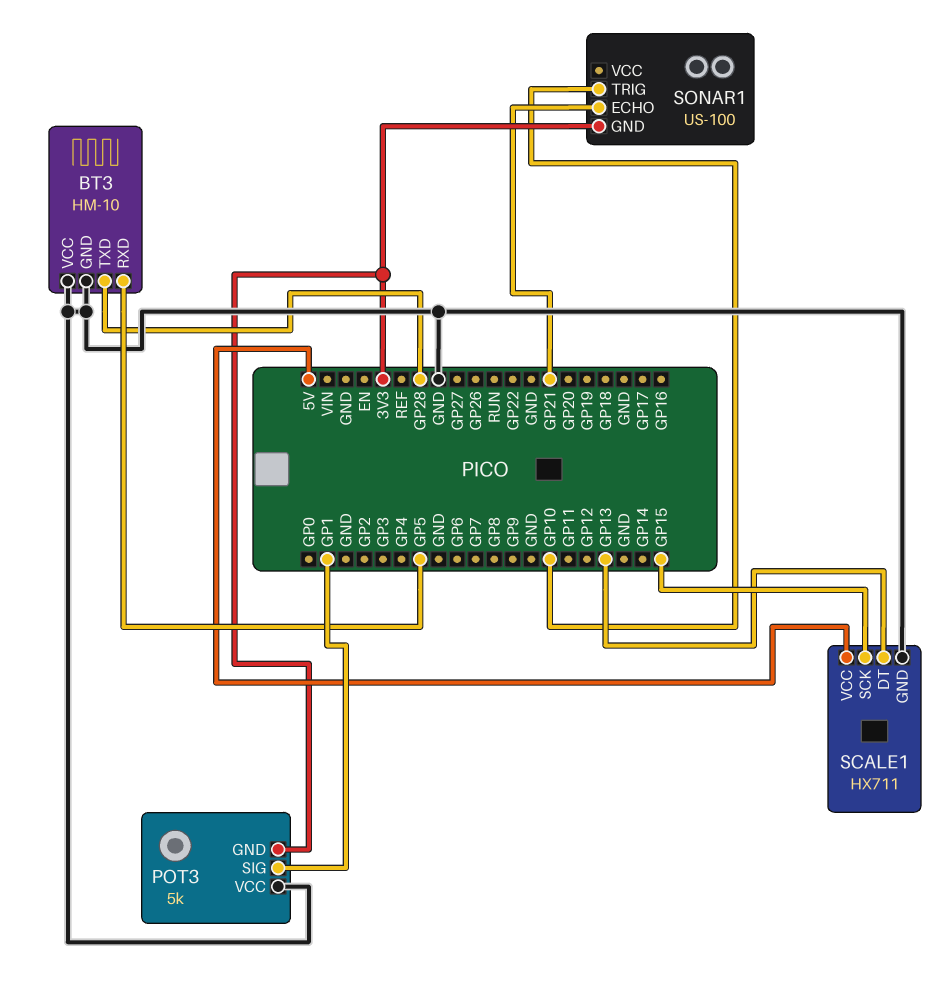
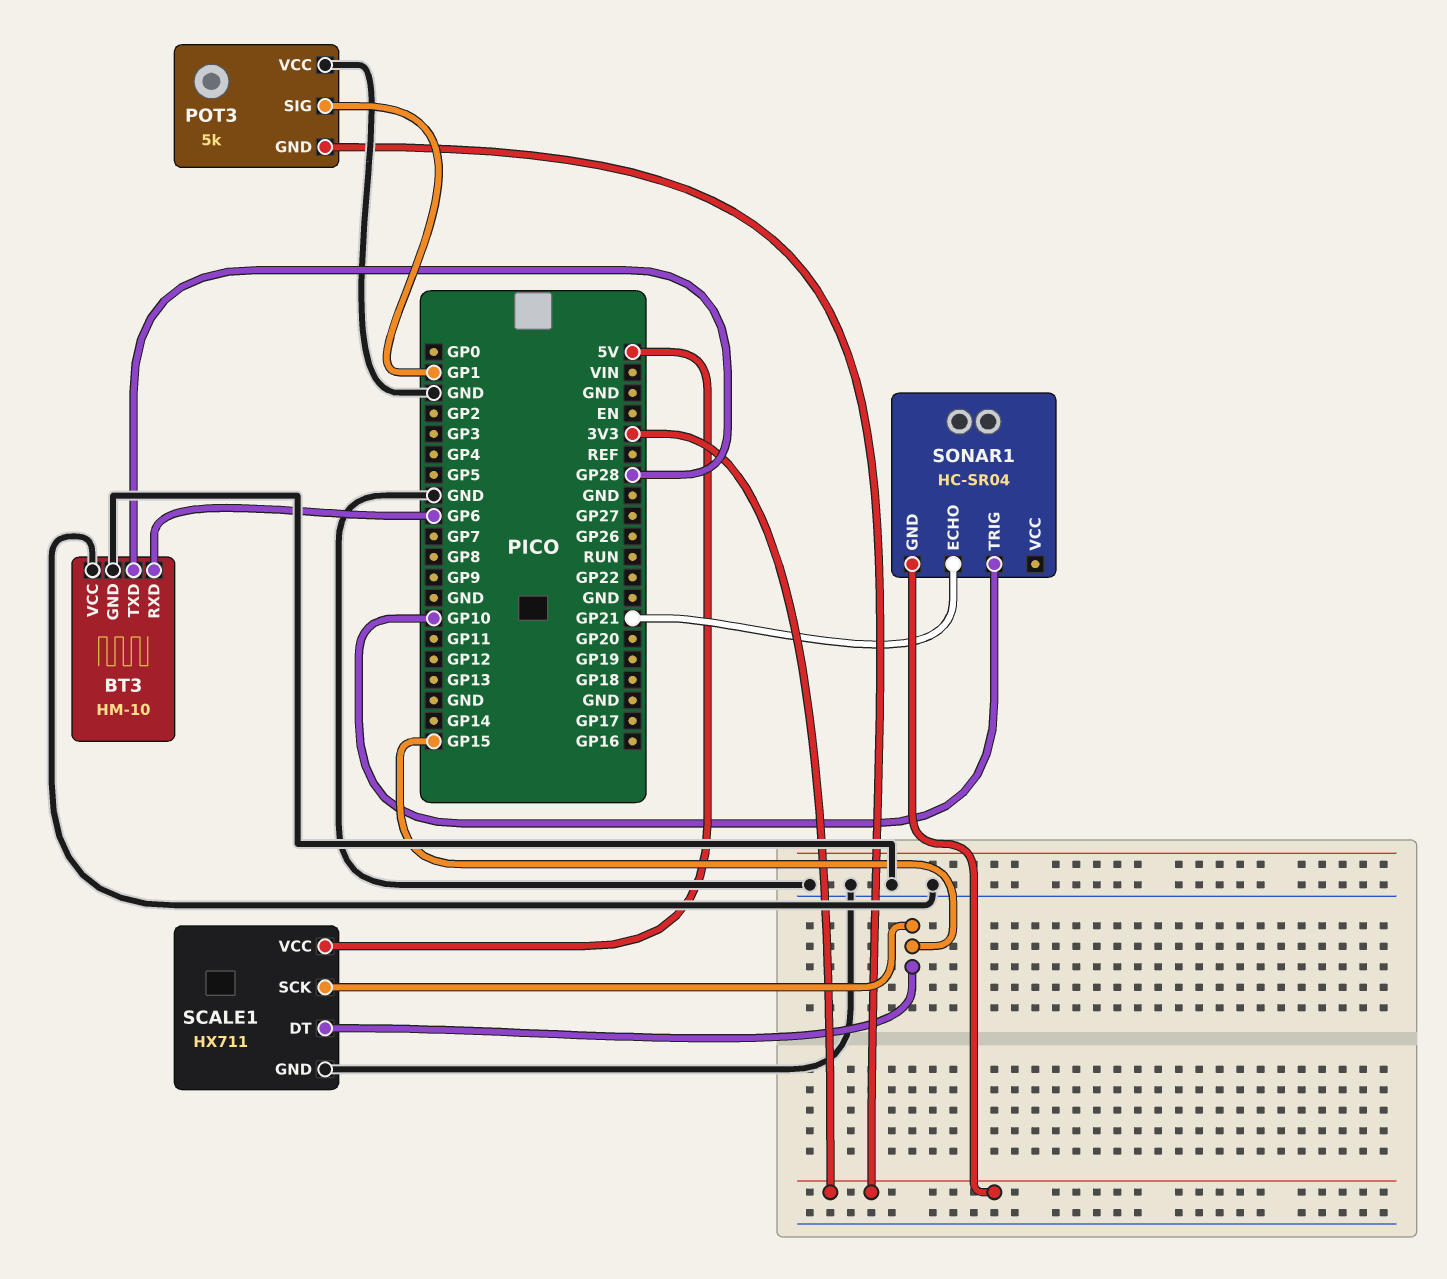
BT3 pin RXD: GP5 -> GP6
SCALE1 pin DT: GP13 -> GP15
SONAR1: US-100 -> HC-SR04

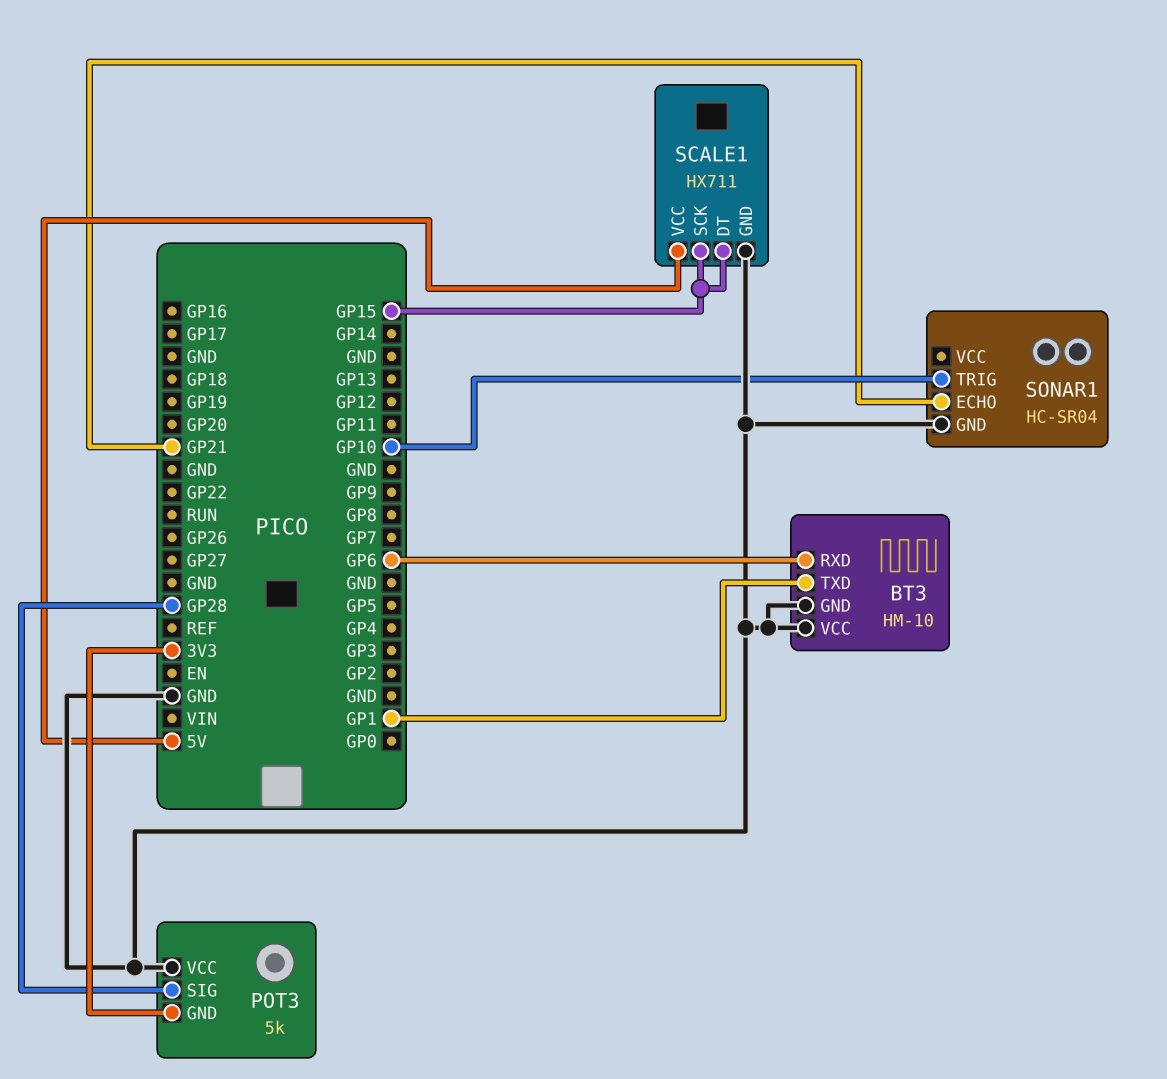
BT3 pin TXD: GP28 -> GP1
POT3 pin SIG: GP1 -> GP28
SONAR1 pin GND: 3V3 -> GND

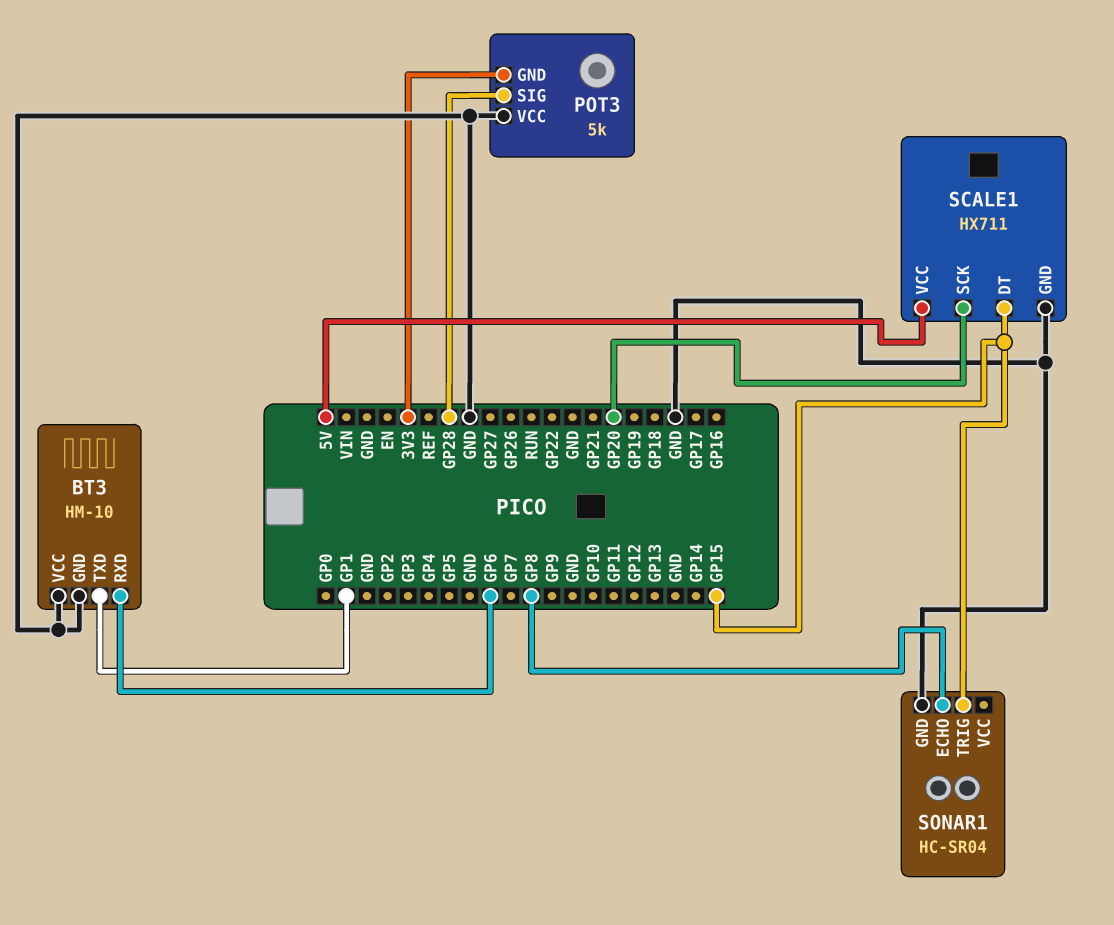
SCALE1 pin SCK: GP15 -> GP20
SONAR1 pin ECHO: GP21 -> GP8
SONAR1 pin TRIG: GP10 -> GP15

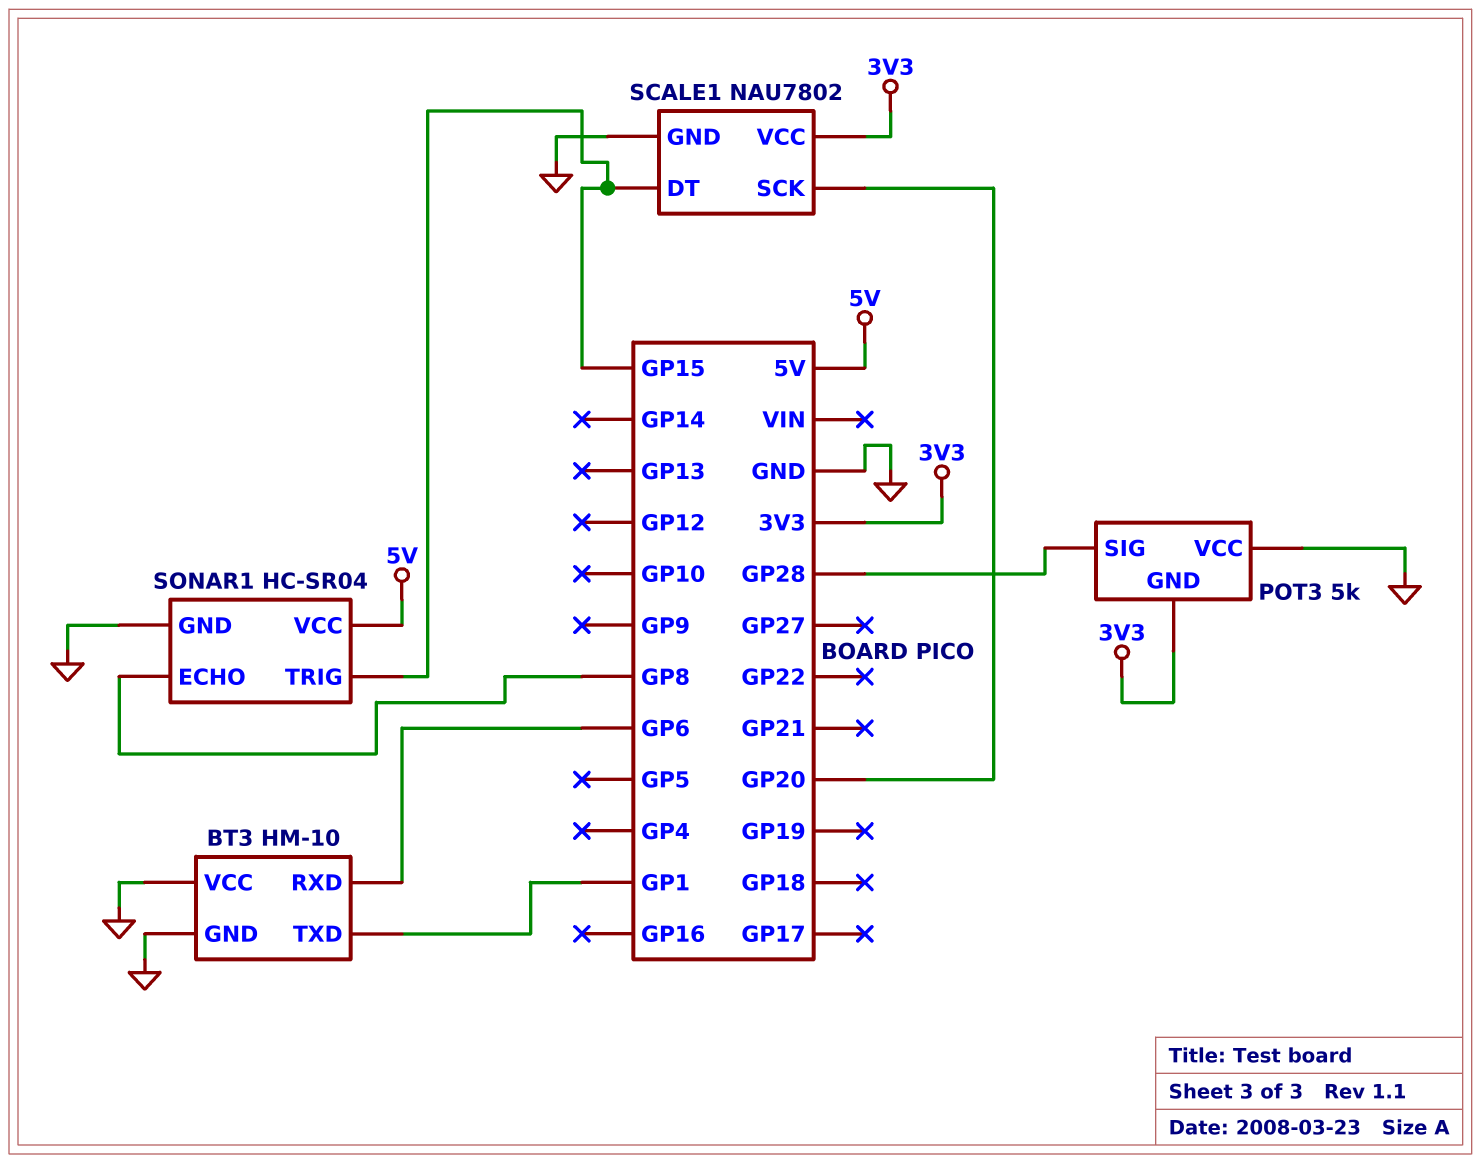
SCALE1: HX711 -> NAU7802
SCALE1 pin VCC: 5V -> 3V3
SONAR1 pin VCC: none -> 5V

